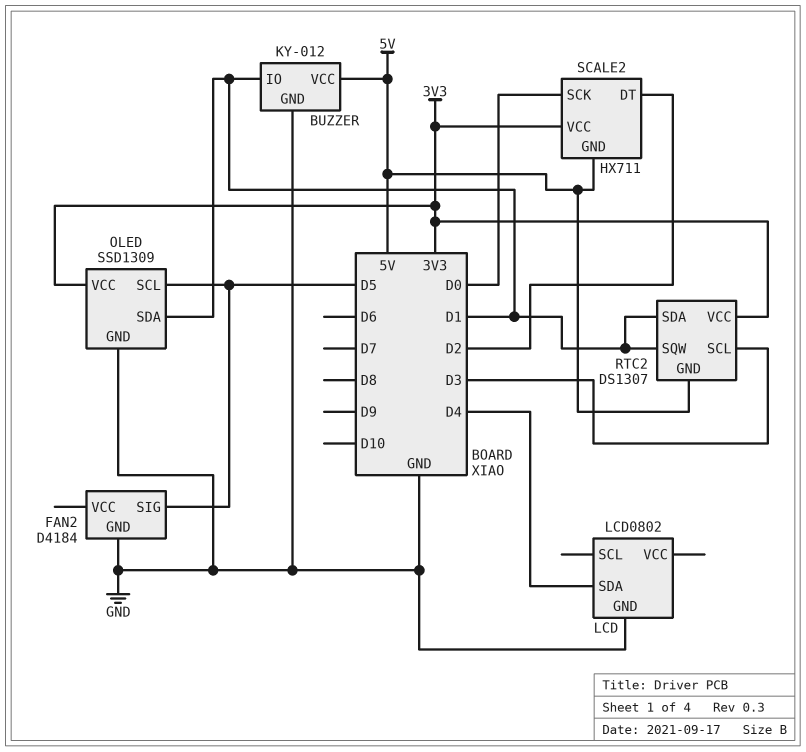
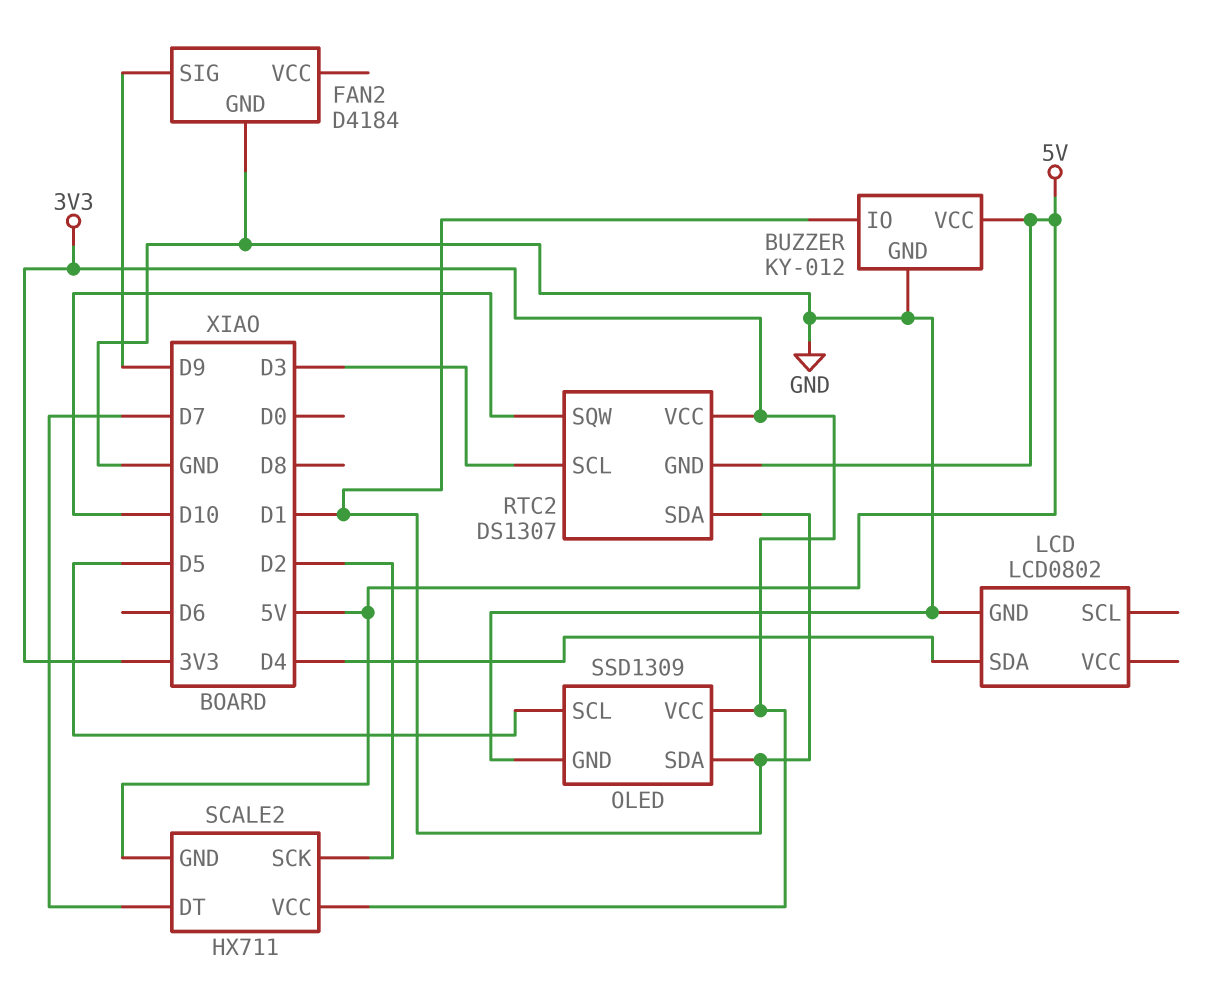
FAN2 pin SIG: D5 -> D9
RTC2 pin SQW: D1 -> D10
SCALE2 pin DT: D2 -> D7
SCALE2 pin SCK: D0 -> D2

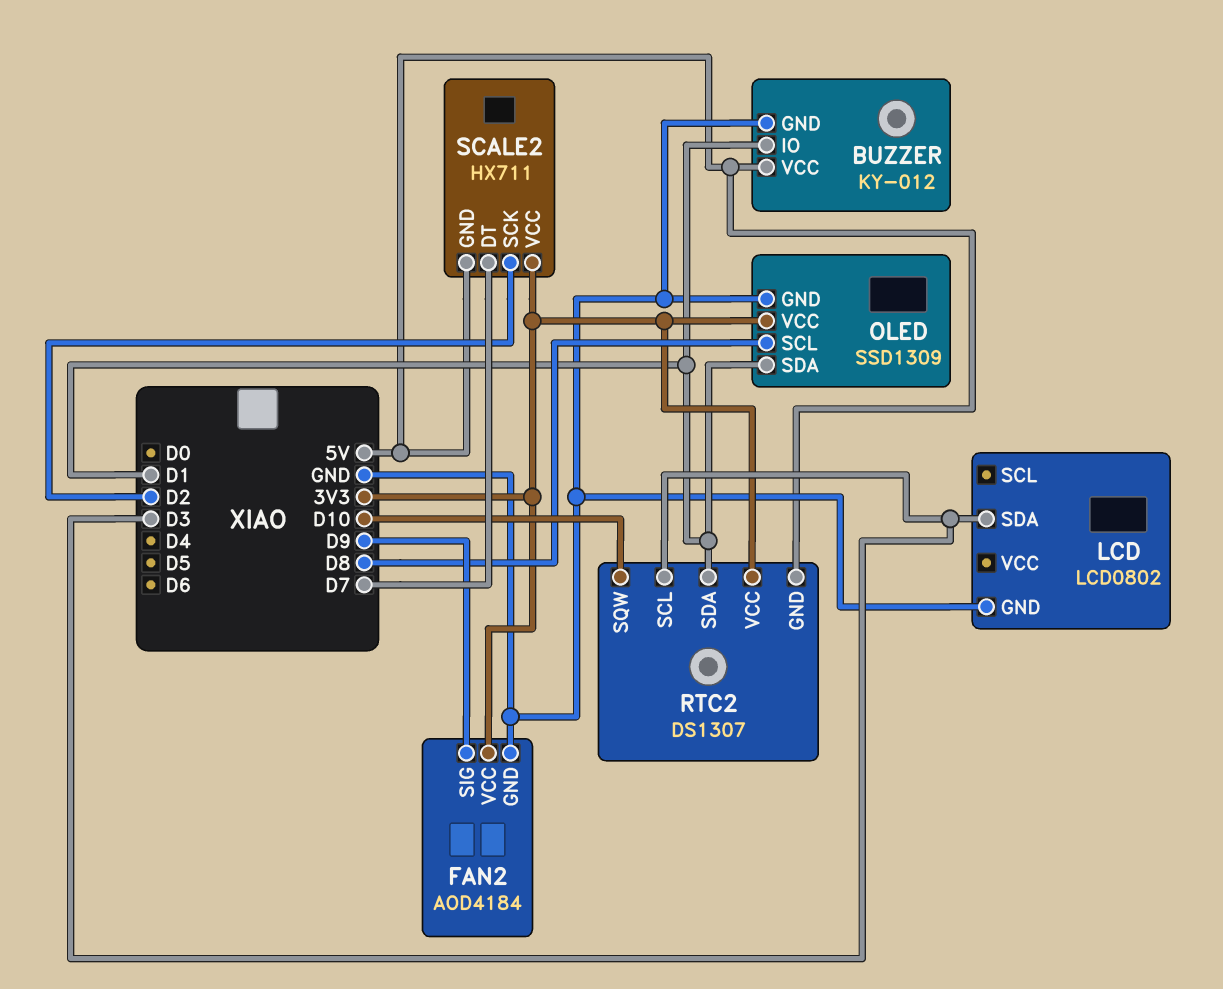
FAN2: D4184 -> AOD4184
FAN2 pin VCC: none -> 3V3
LCD pin SDA: D4 -> D3
OLED pin SCL: D5 -> D8

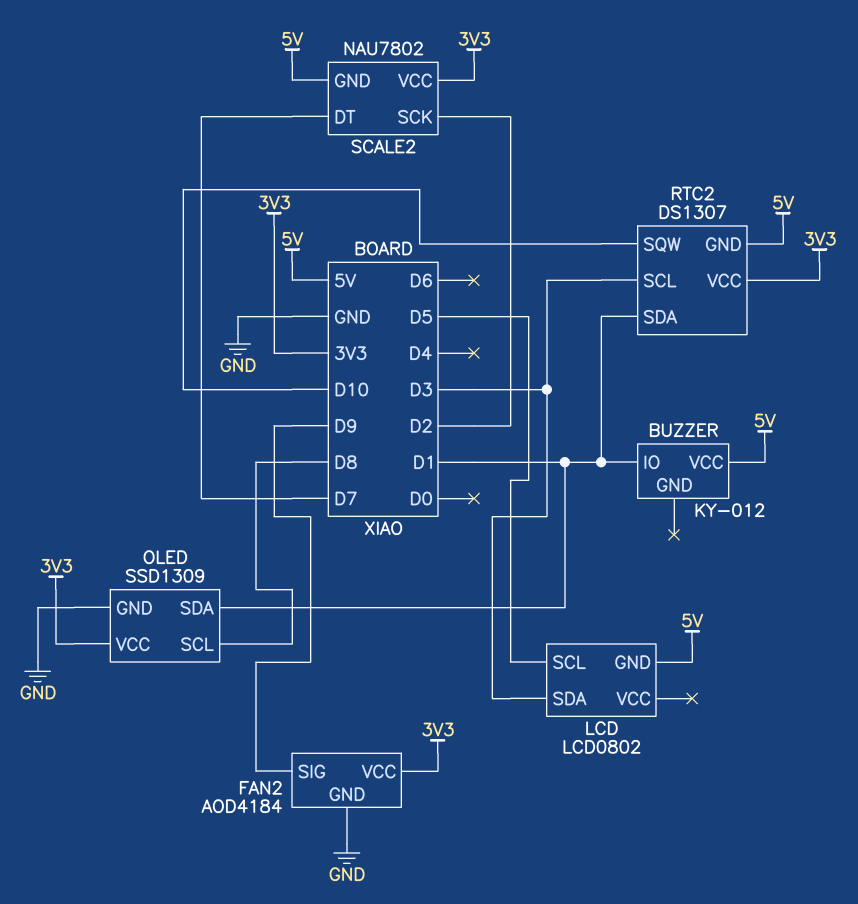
BUZZER pin GND: GND -> none
LCD pin GND: GND -> 5V
LCD pin SCL: none -> D5
SCALE2: HX711 -> NAU7802

